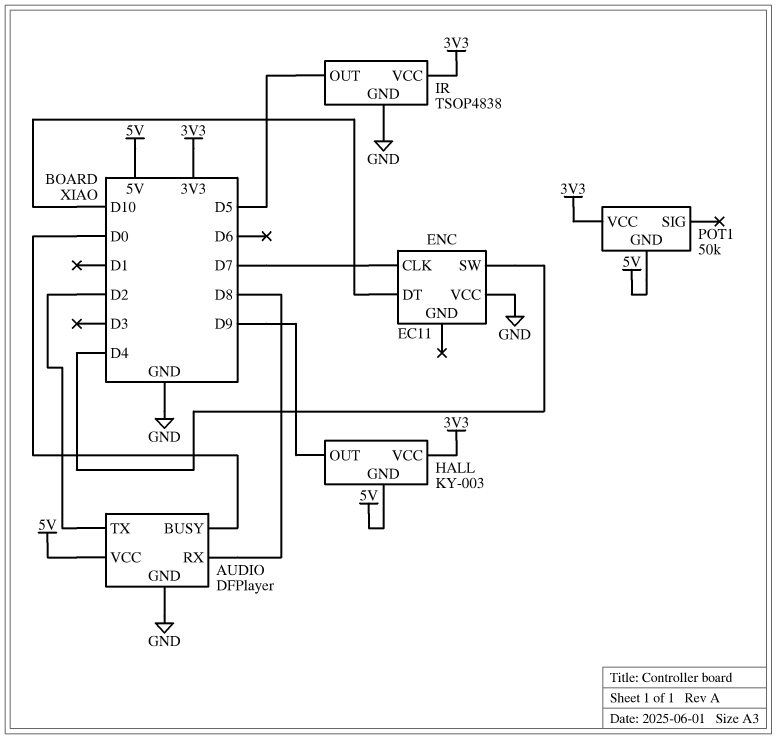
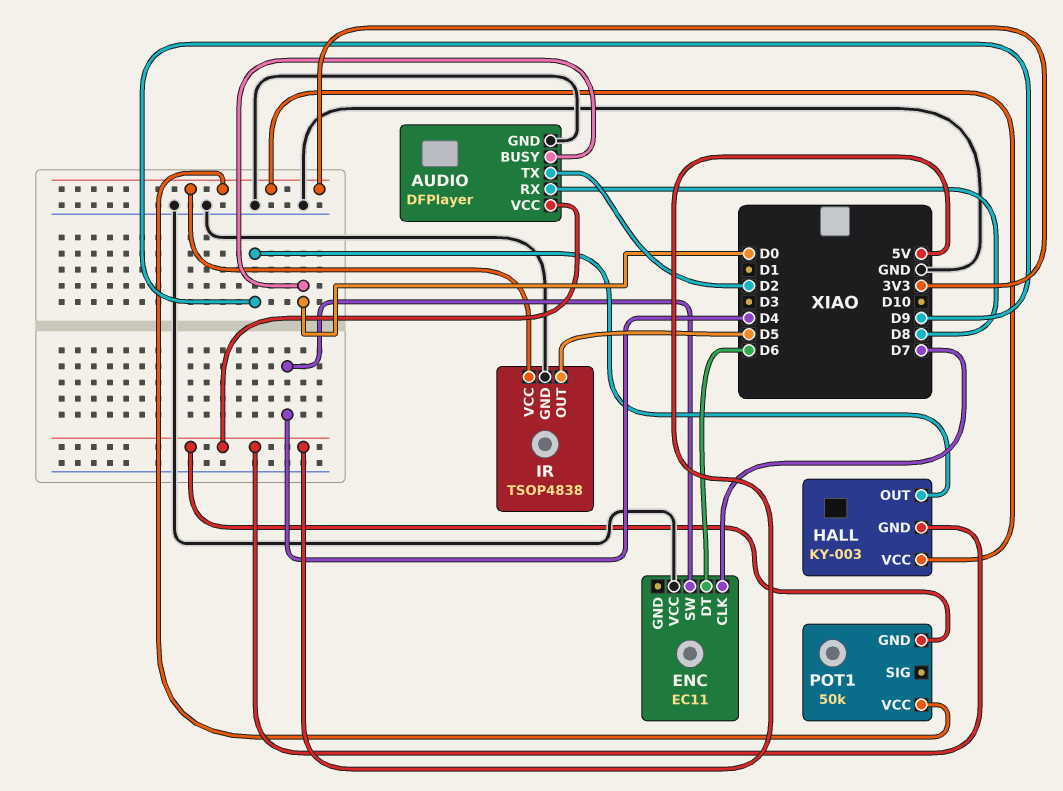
ENC pin DT: D10 -> D6

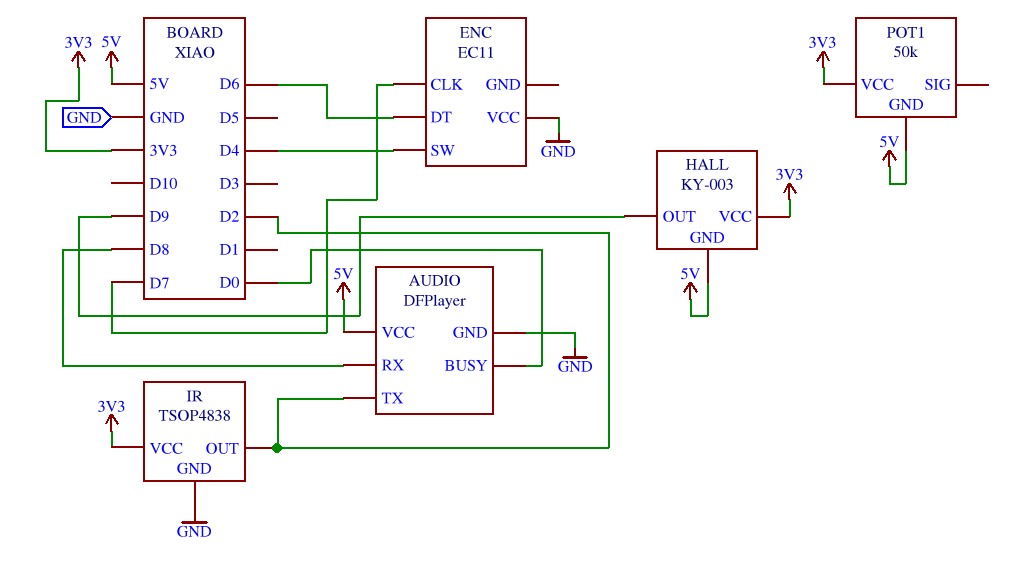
IR pin OUT: D5 -> D2

